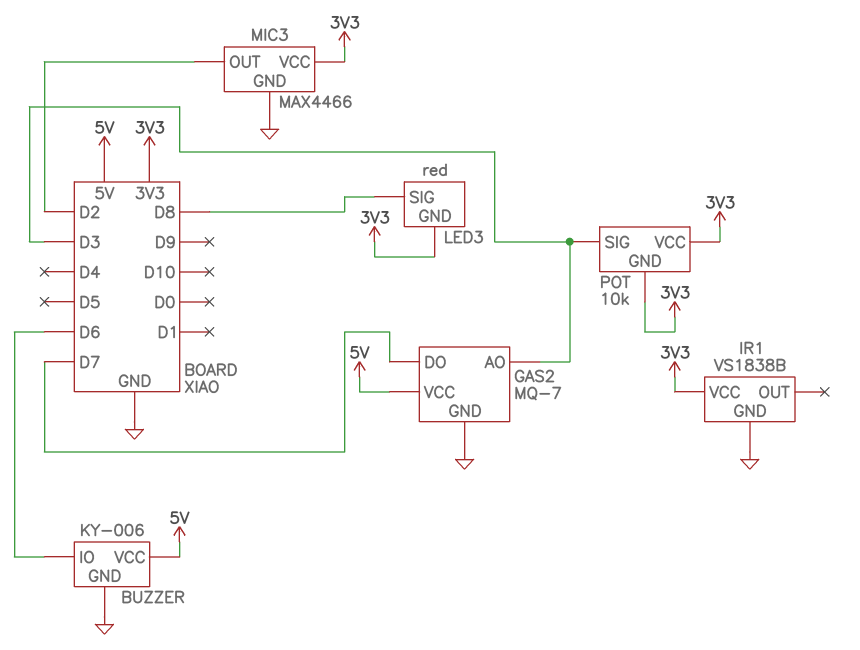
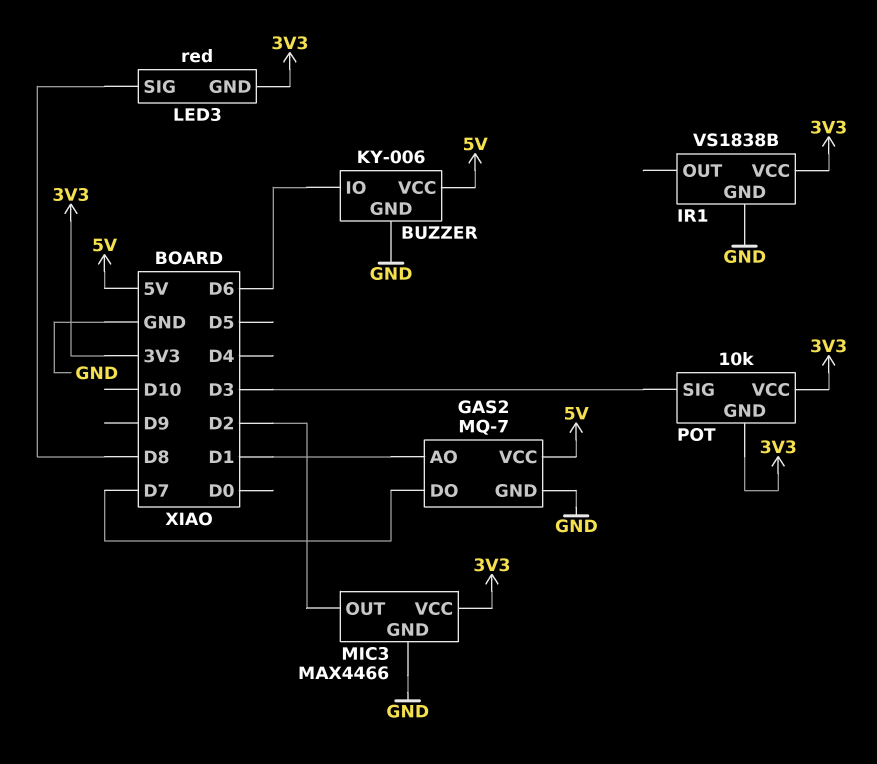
GAS2 pin AO: D3 -> D1

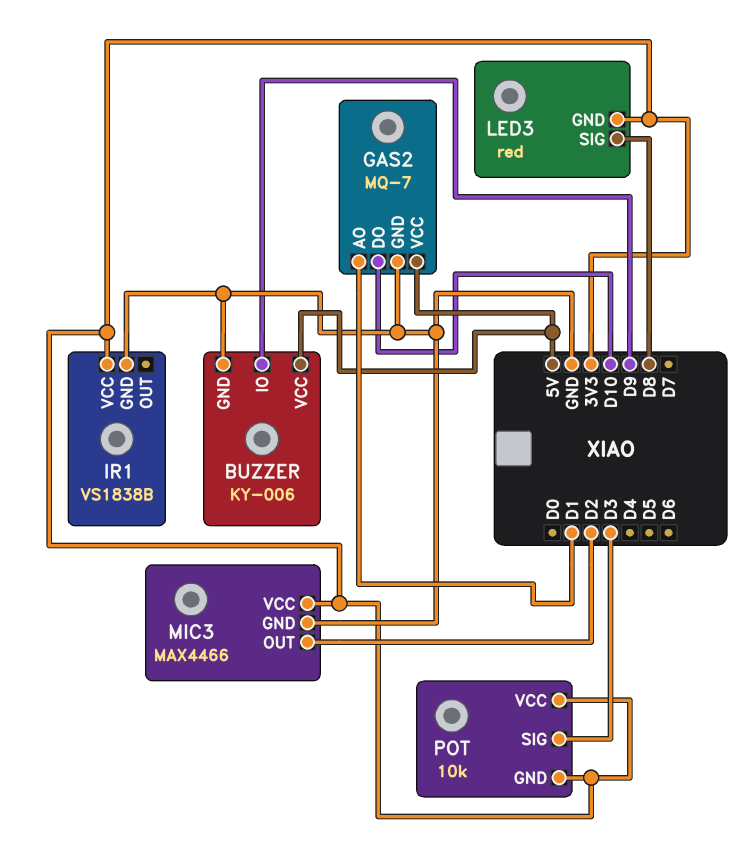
BUZZER pin IO: D6 -> D9
GAS2 pin DO: D7 -> D10

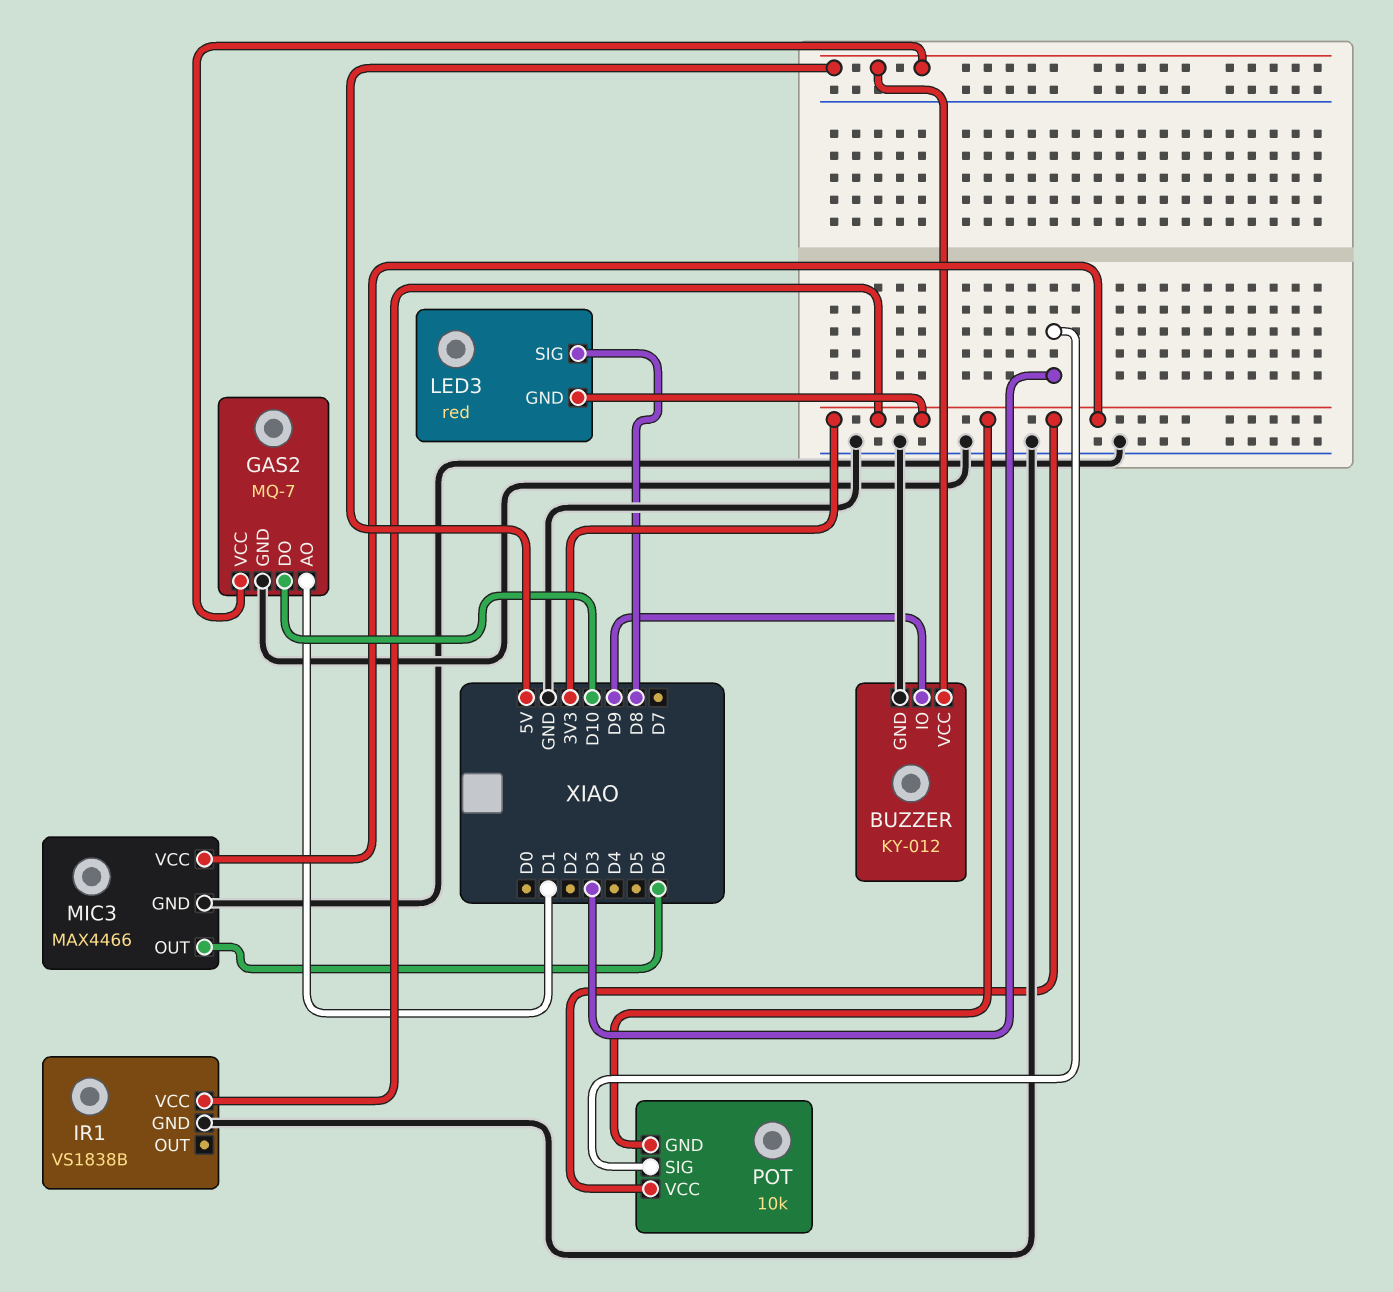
BUZZER: KY-006 -> KY-012
MIC3 pin OUT: D2 -> D6

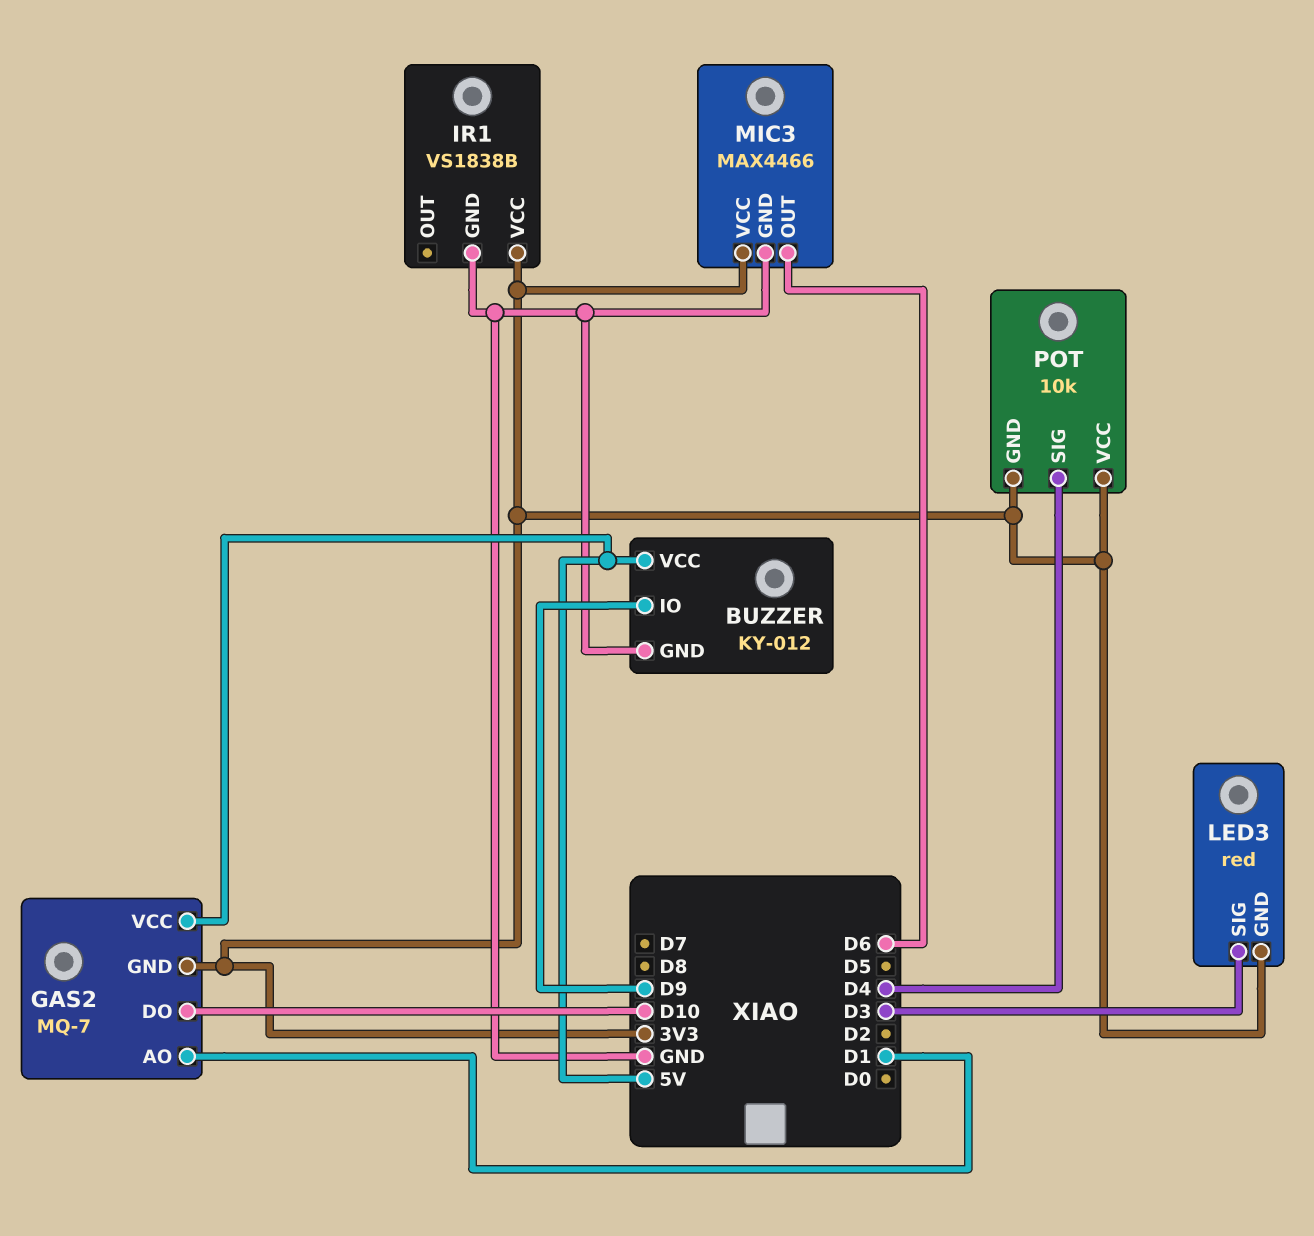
GAS2 pin GND: GND -> 3V3
LED3 pin SIG: D8 -> D3
POT pin SIG: D3 -> D4

